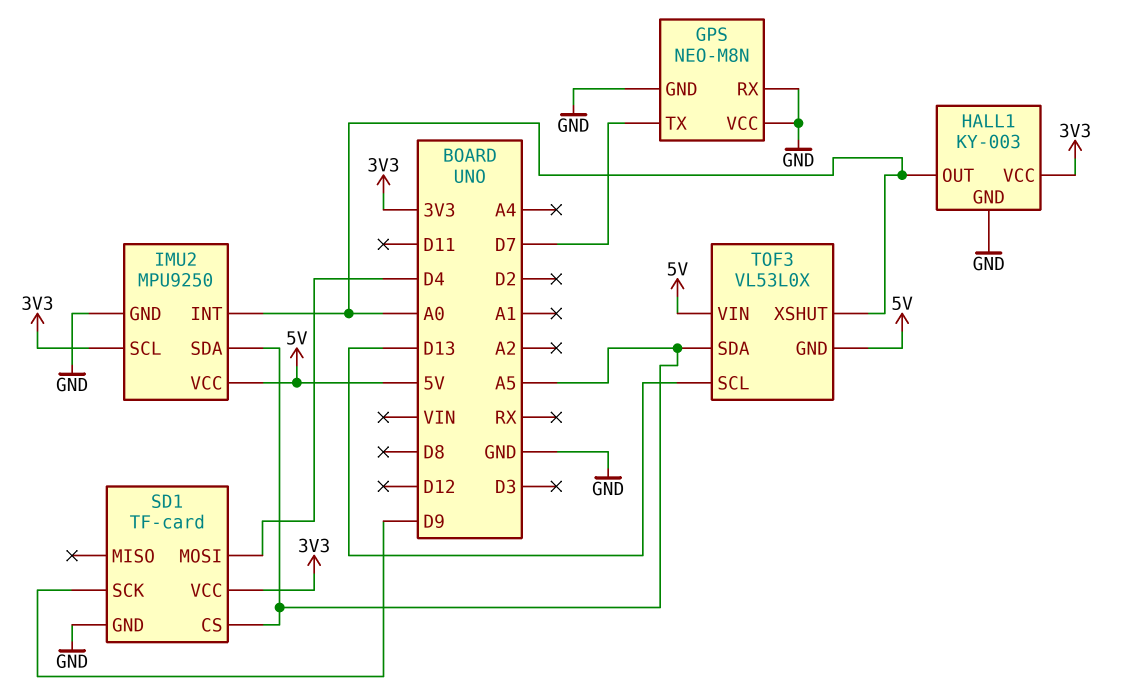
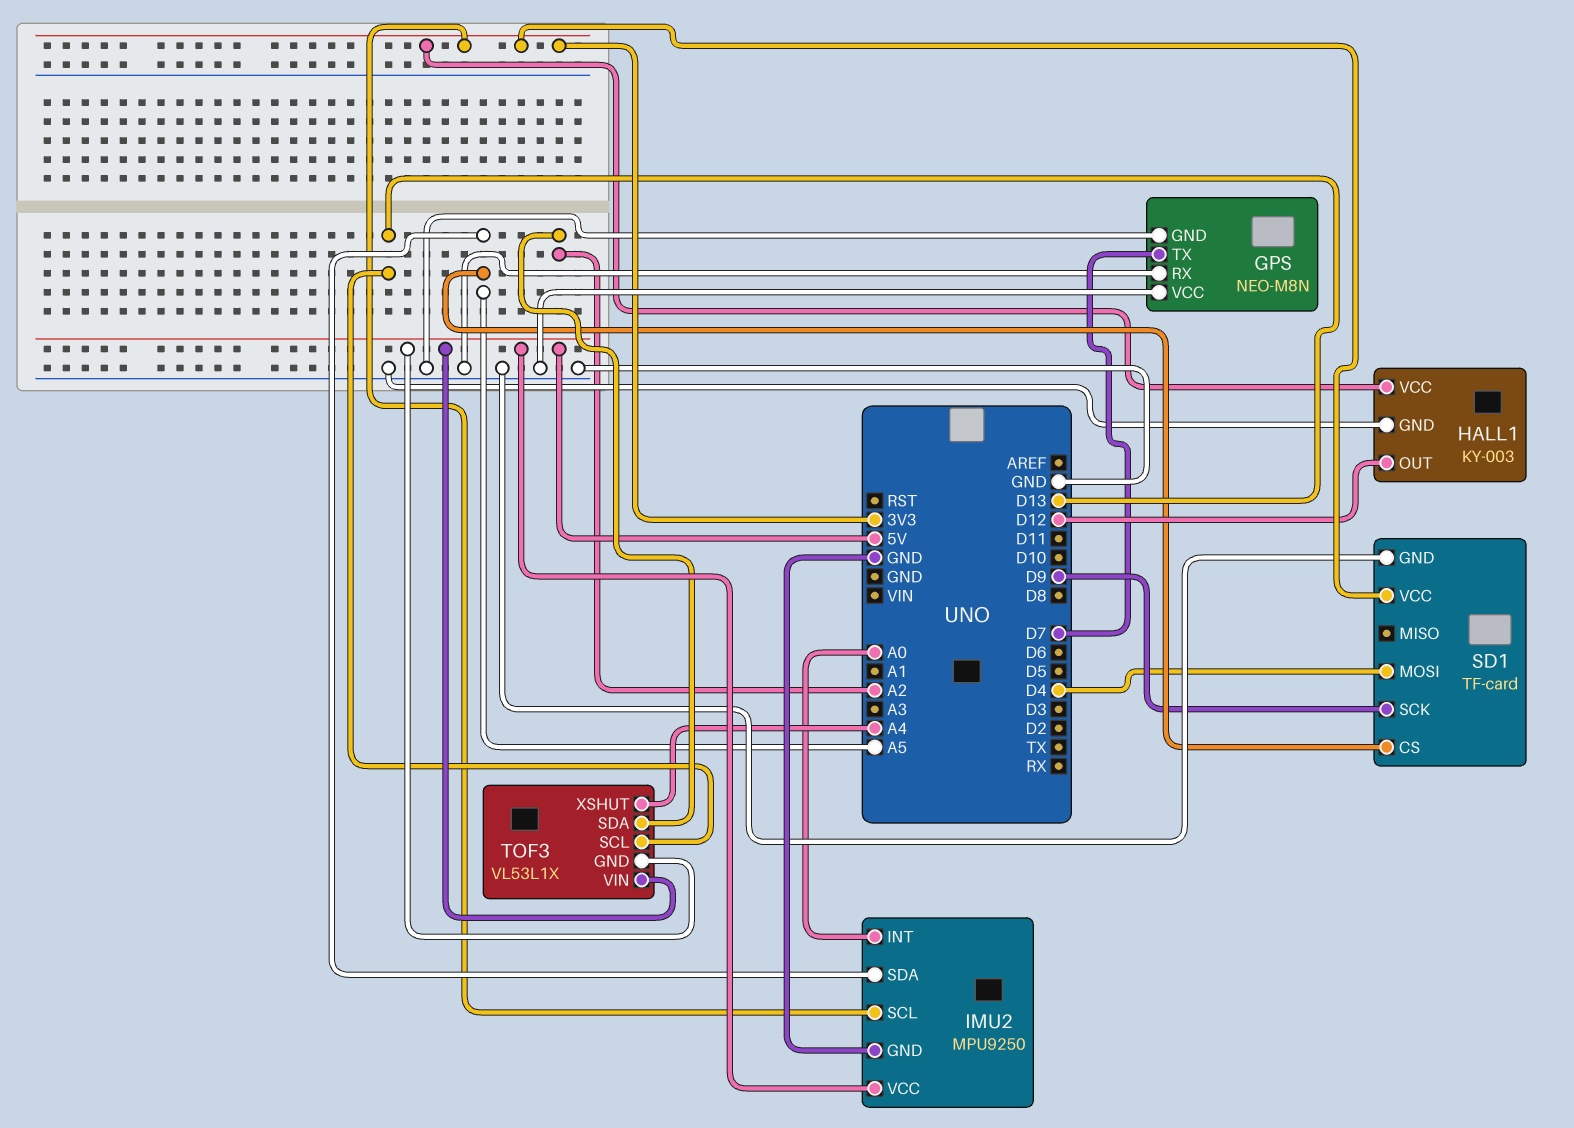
HALL1 pin OUT: A0 -> D12
TOF3: VL53L0X -> VL53L1X
TOF3 pin SDA: A5 -> A2
TOF3 pin XSHUT: A0 -> A4

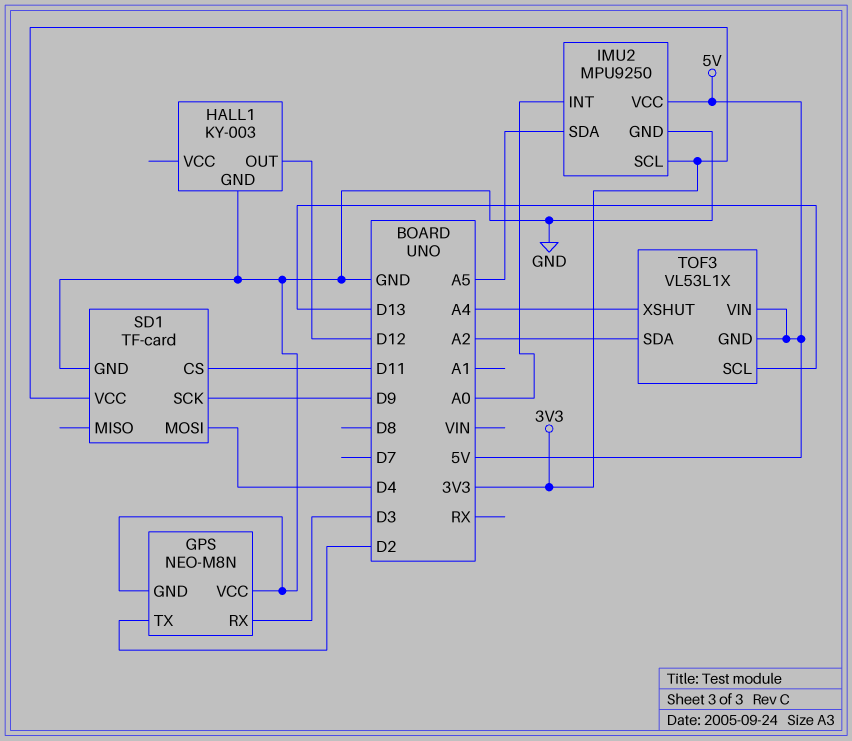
GPS pin RX: GND -> D3
GPS pin TX: D7 -> D2
HALL1 pin VCC: 3V3 -> none
SD1 pin CS: A5 -> D11

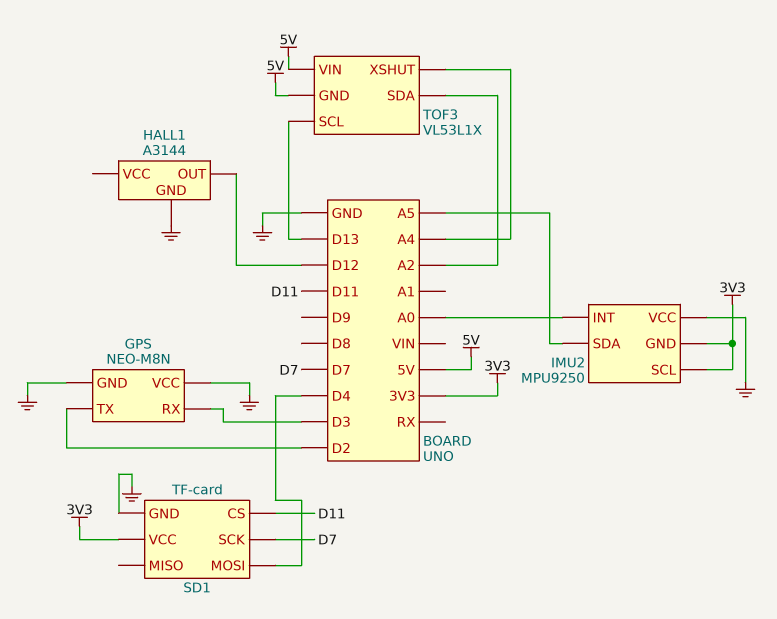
HALL1: KY-003 -> A3144
IMU2 pin GND: GND -> 3V3
IMU2 pin VCC: 5V -> GND
SD1 pin SCK: D9 -> D7

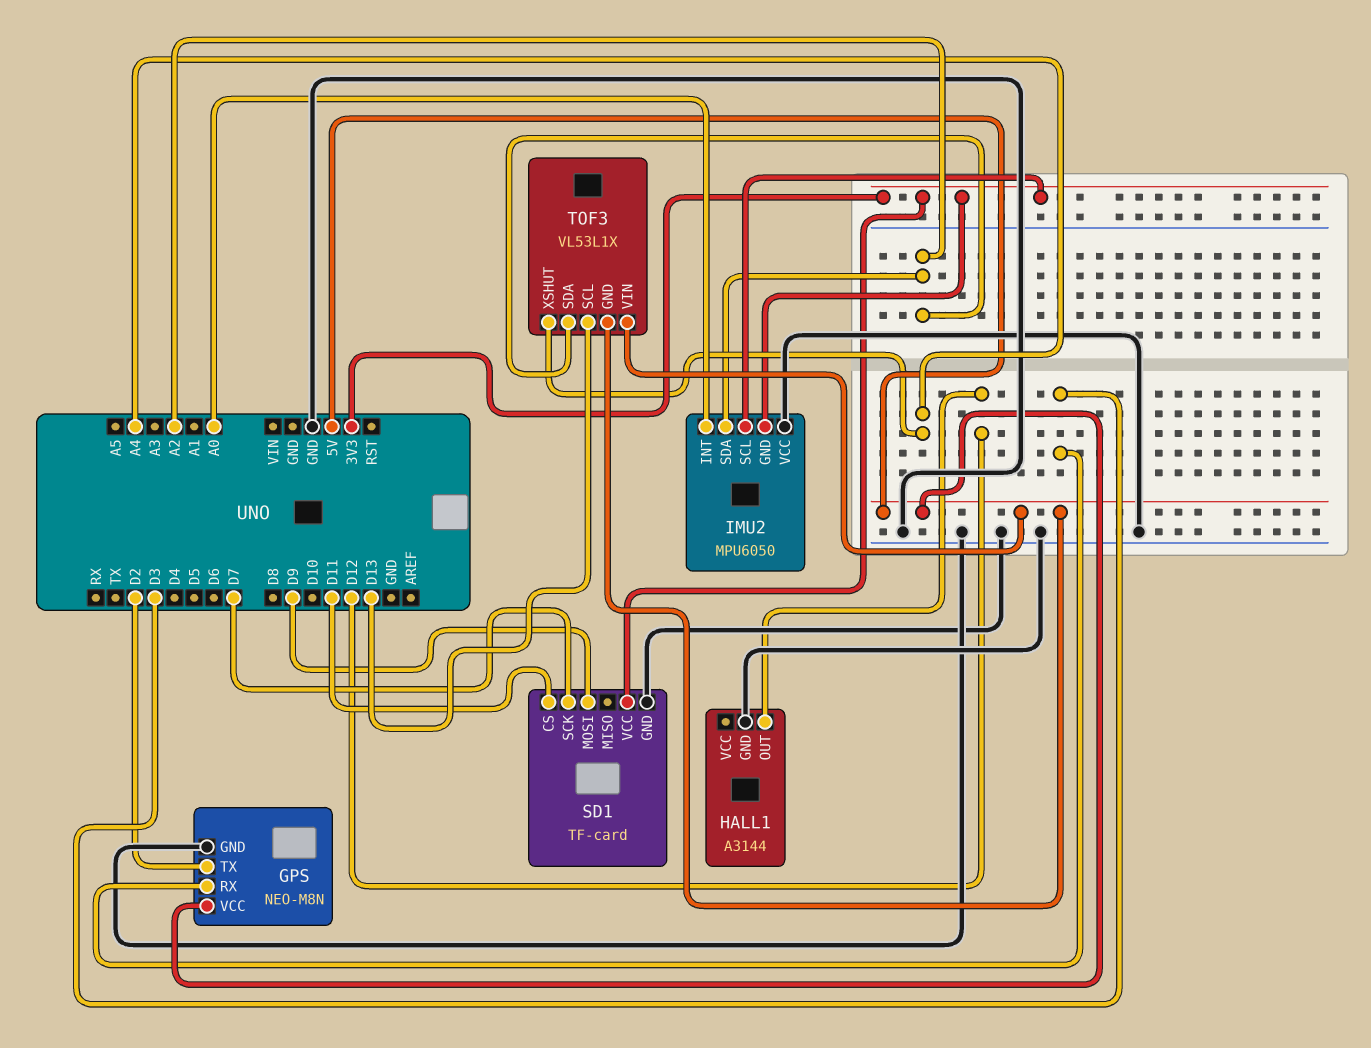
GPS pin VCC: GND -> 5V
IMU2: MPU9250 -> MPU6050
IMU2 pin SDA: A5 -> A2
SD1 pin MOSI: D4 -> D9

